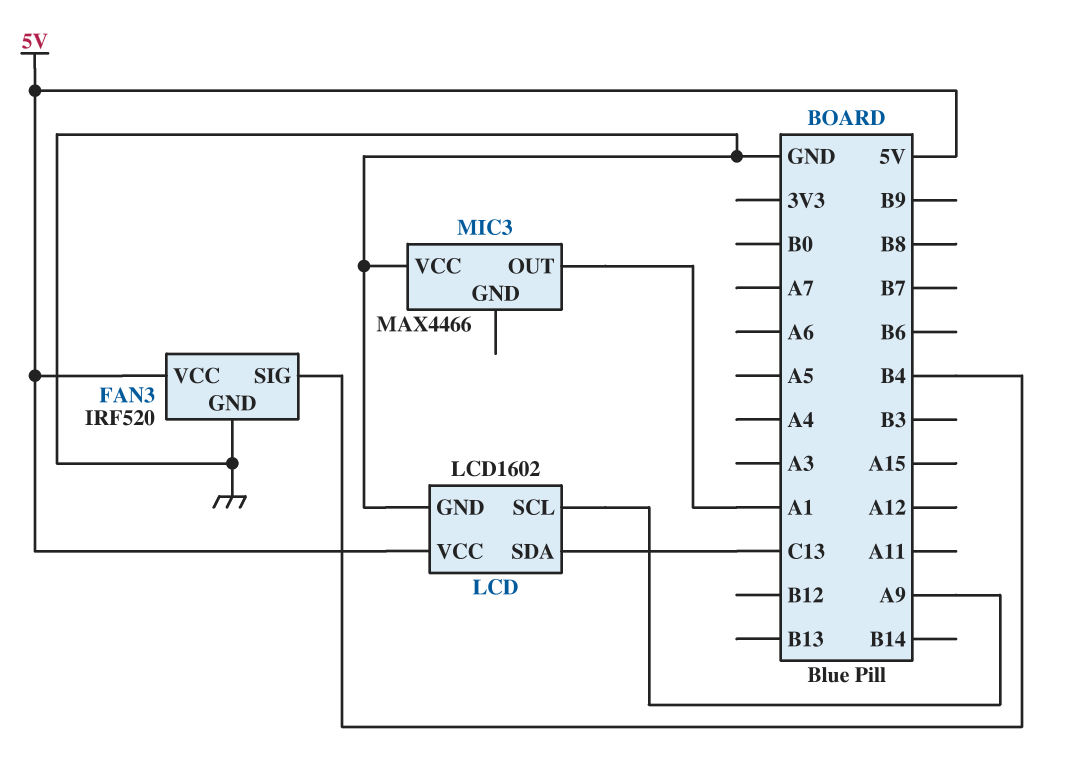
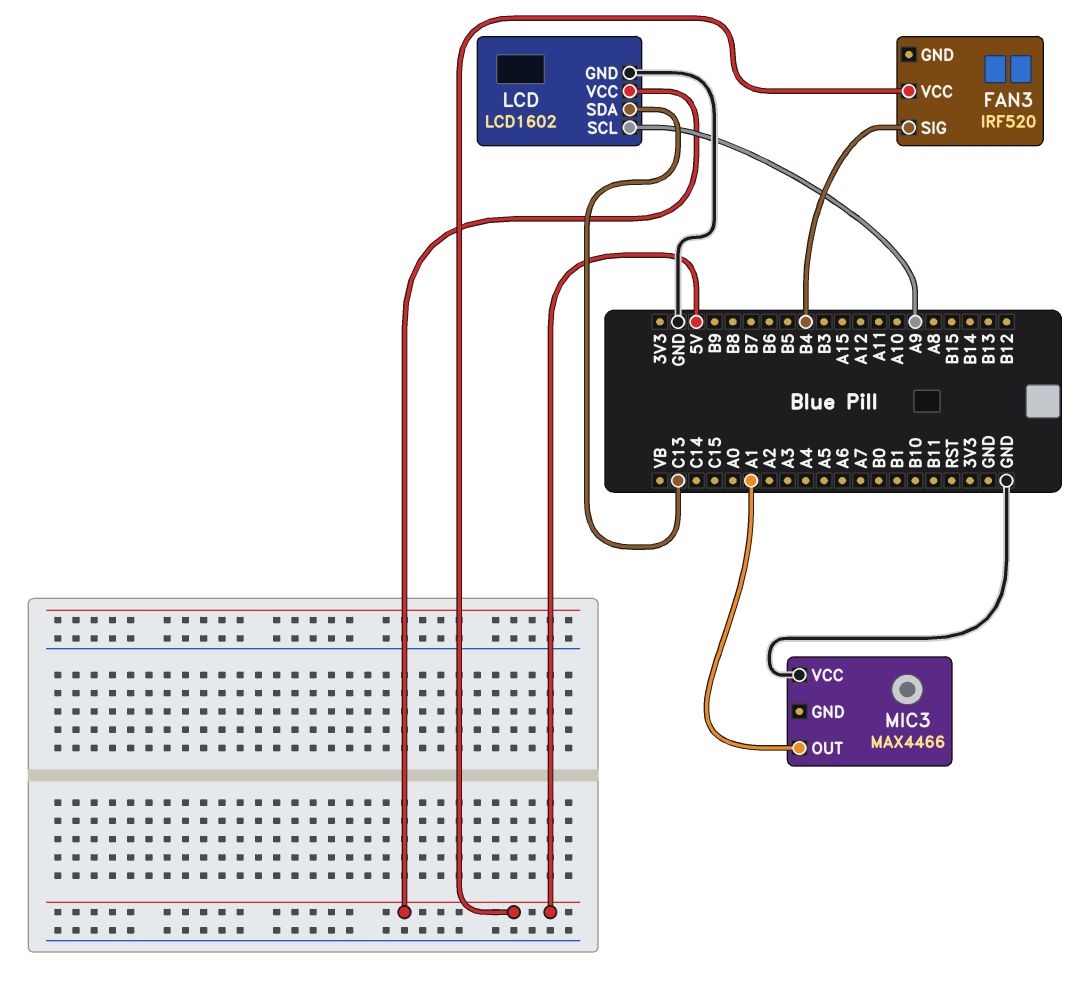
FAN3 pin GND: GND -> none

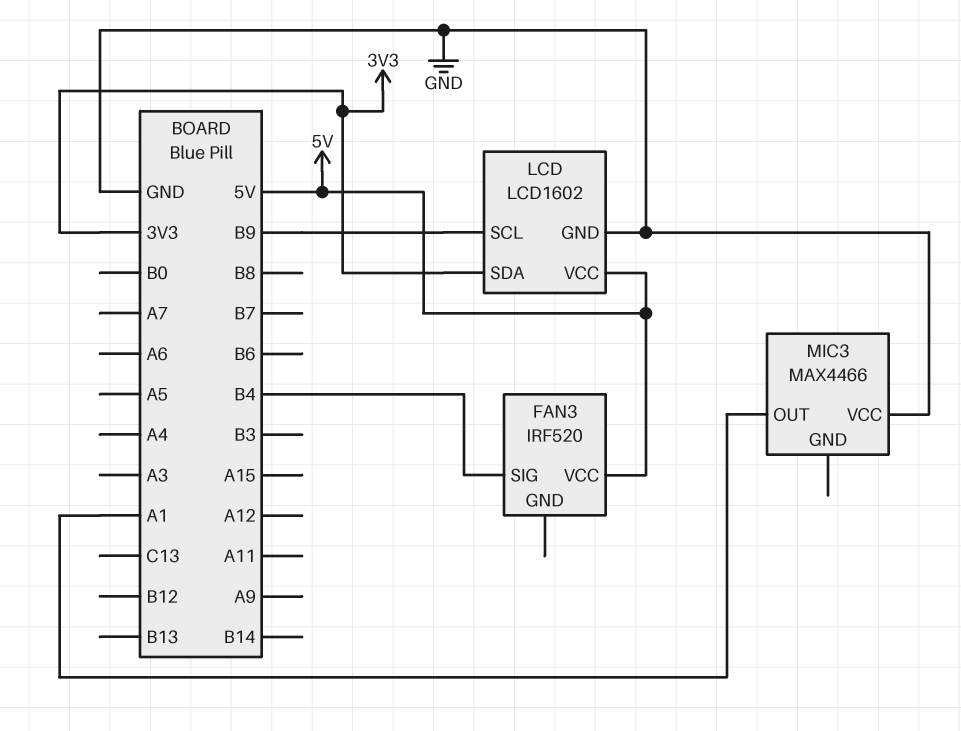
LCD pin SCL: A9 -> B9
LCD pin SDA: C13 -> 3V3

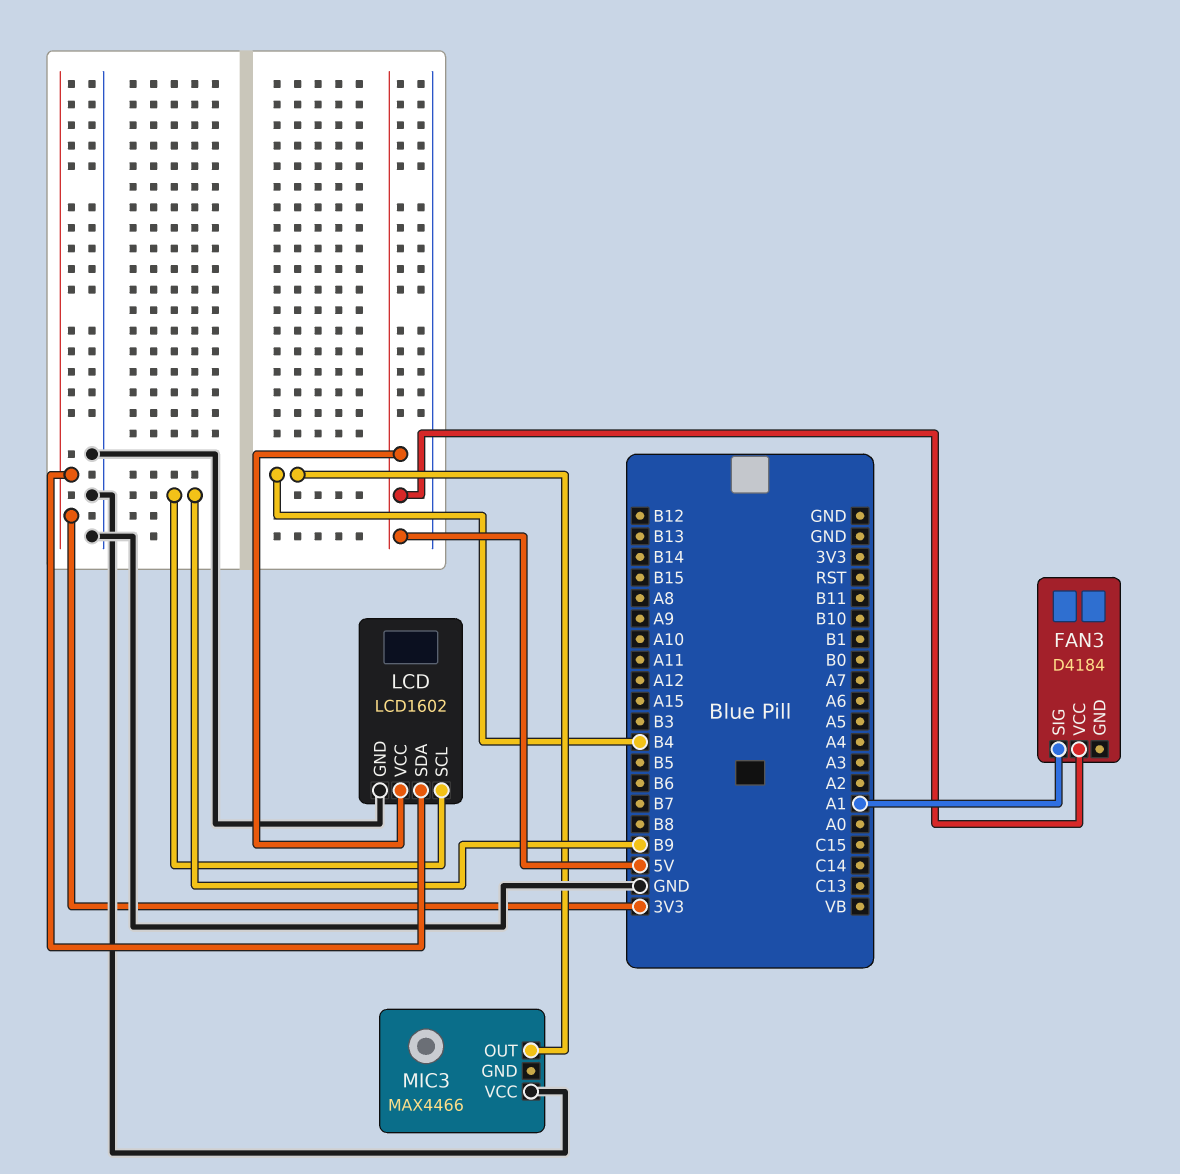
FAN3: IRF520 -> D4184
FAN3 pin SIG: B4 -> A1
MIC3 pin OUT: A1 -> B4

